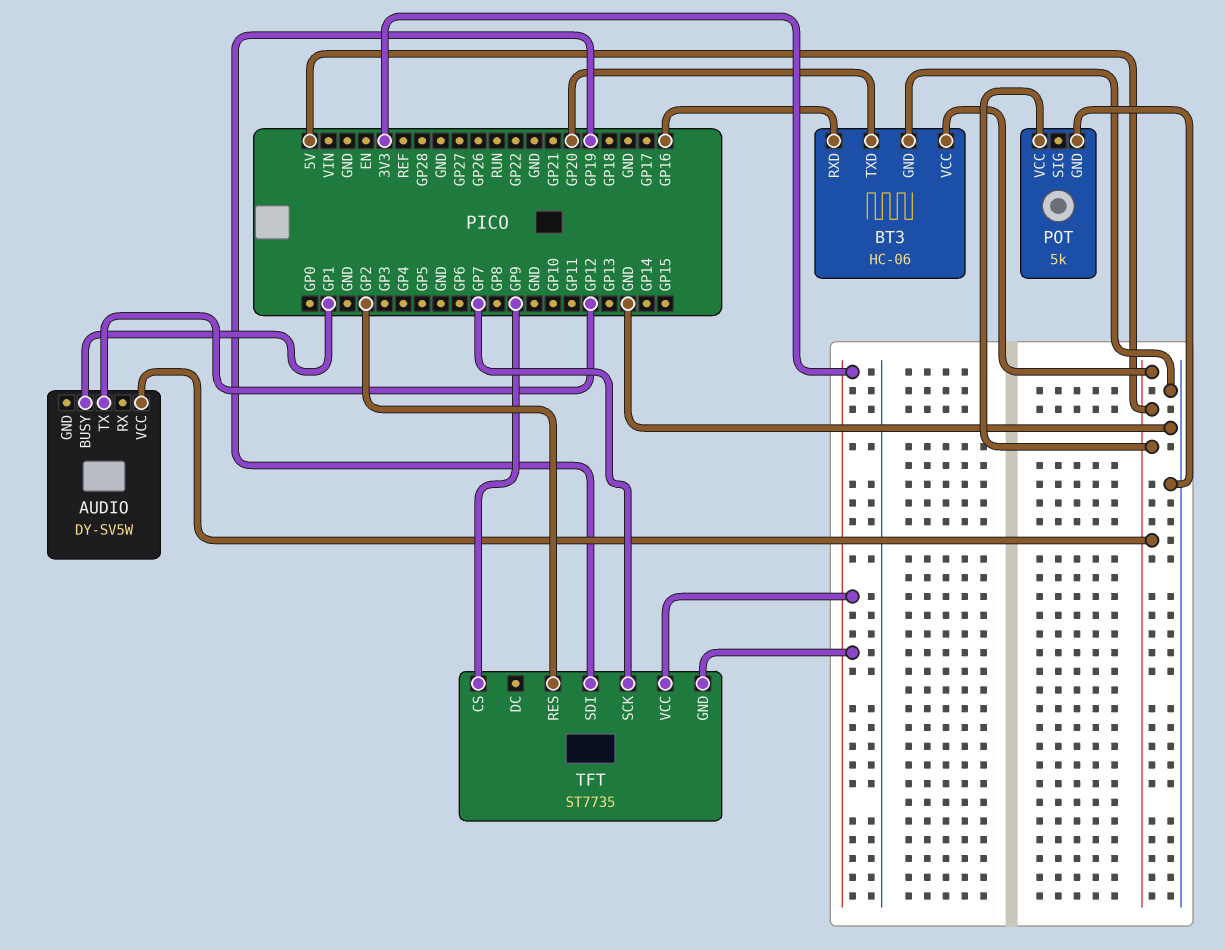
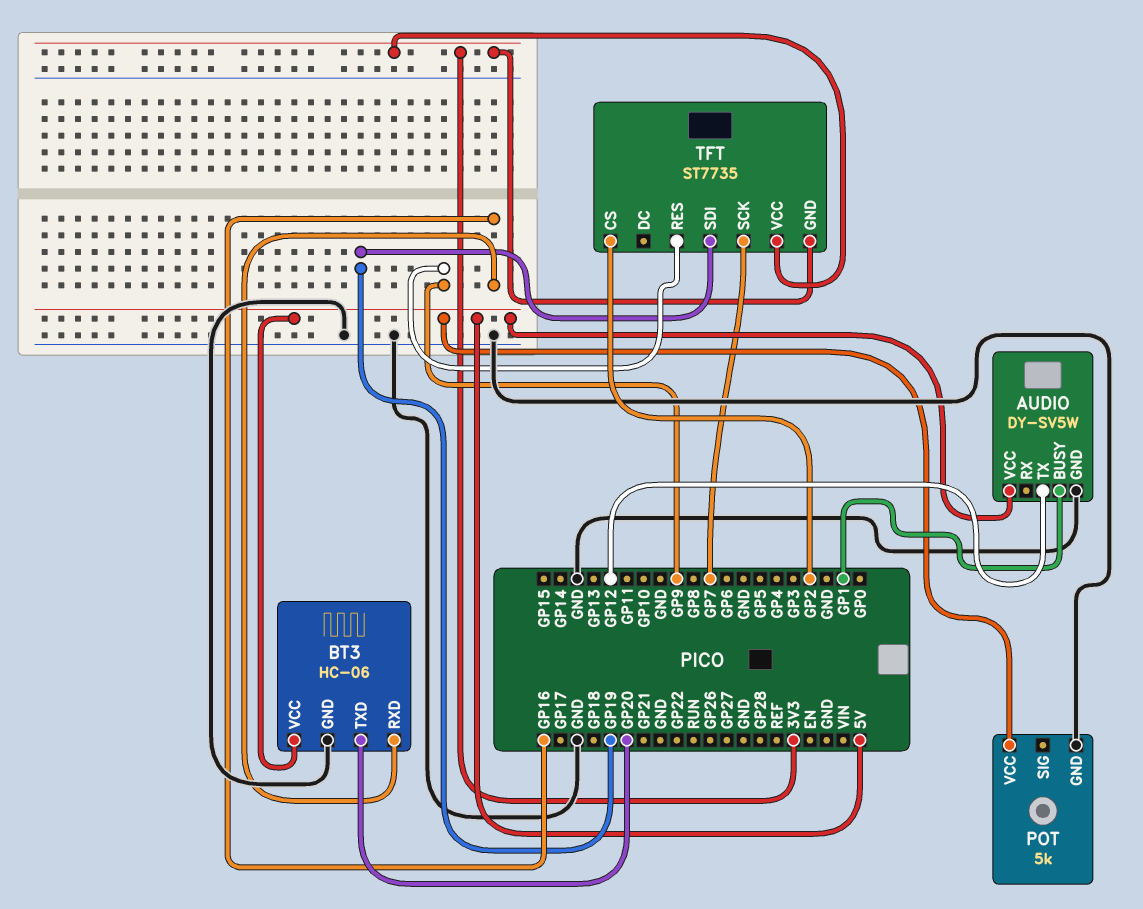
AUDIO pin GND: none -> GND
TFT pin CS: GP9 -> GP2
TFT pin RES: GP2 -> GP9

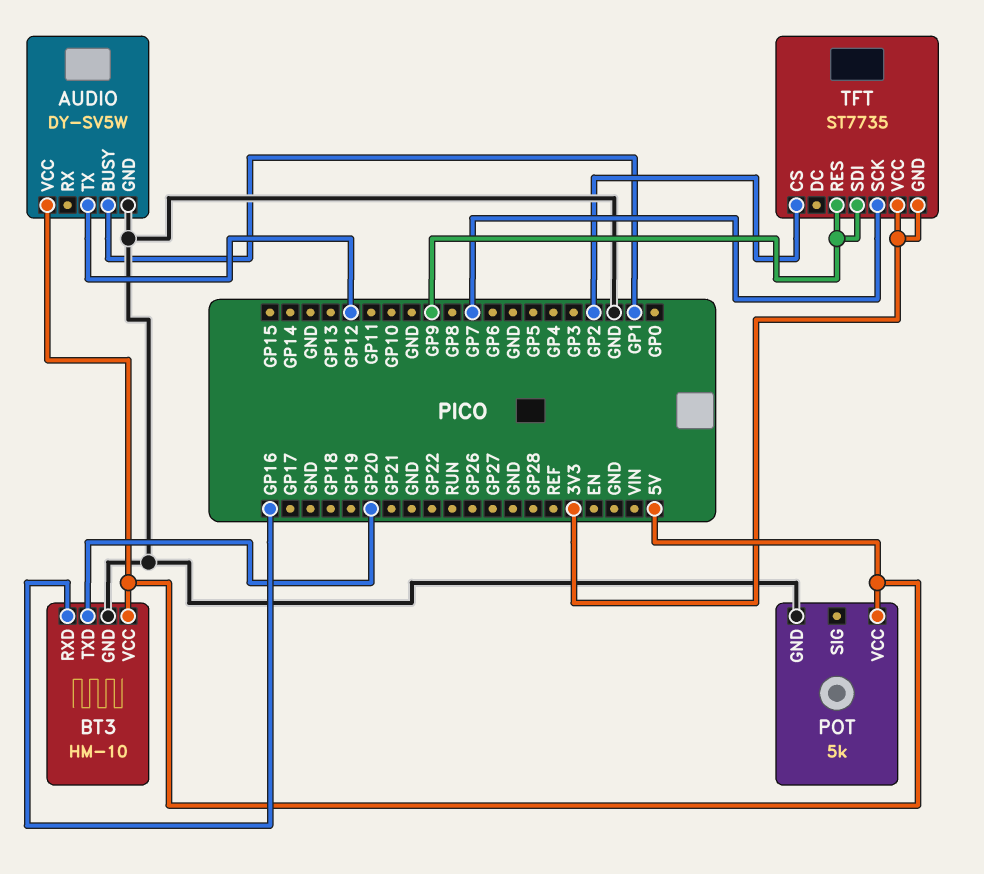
BT3: HC-06 -> HM-10
TFT pin SDI: GP19 -> GP9

